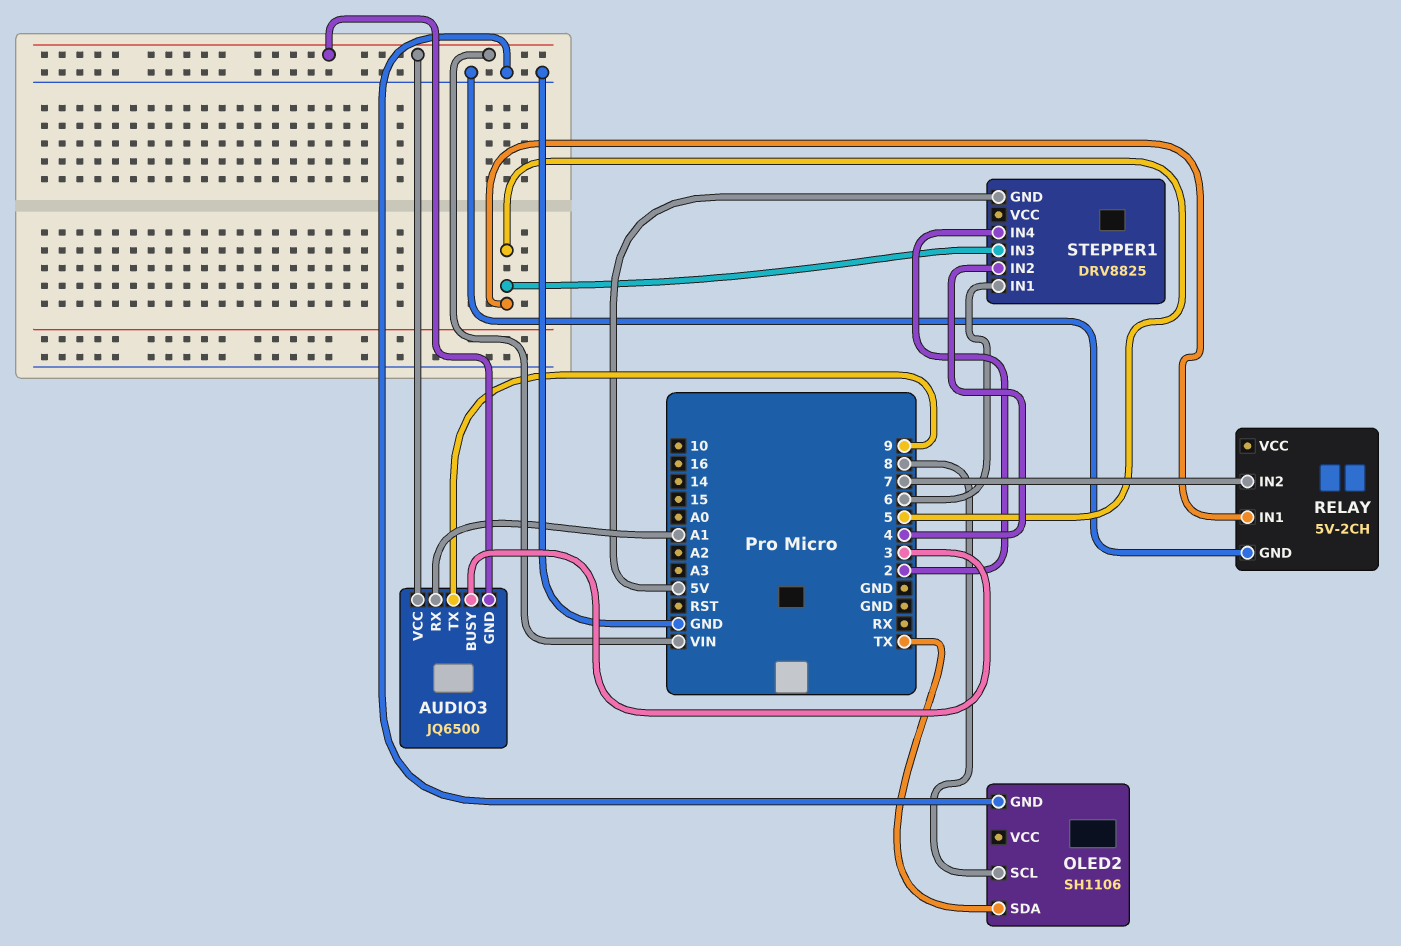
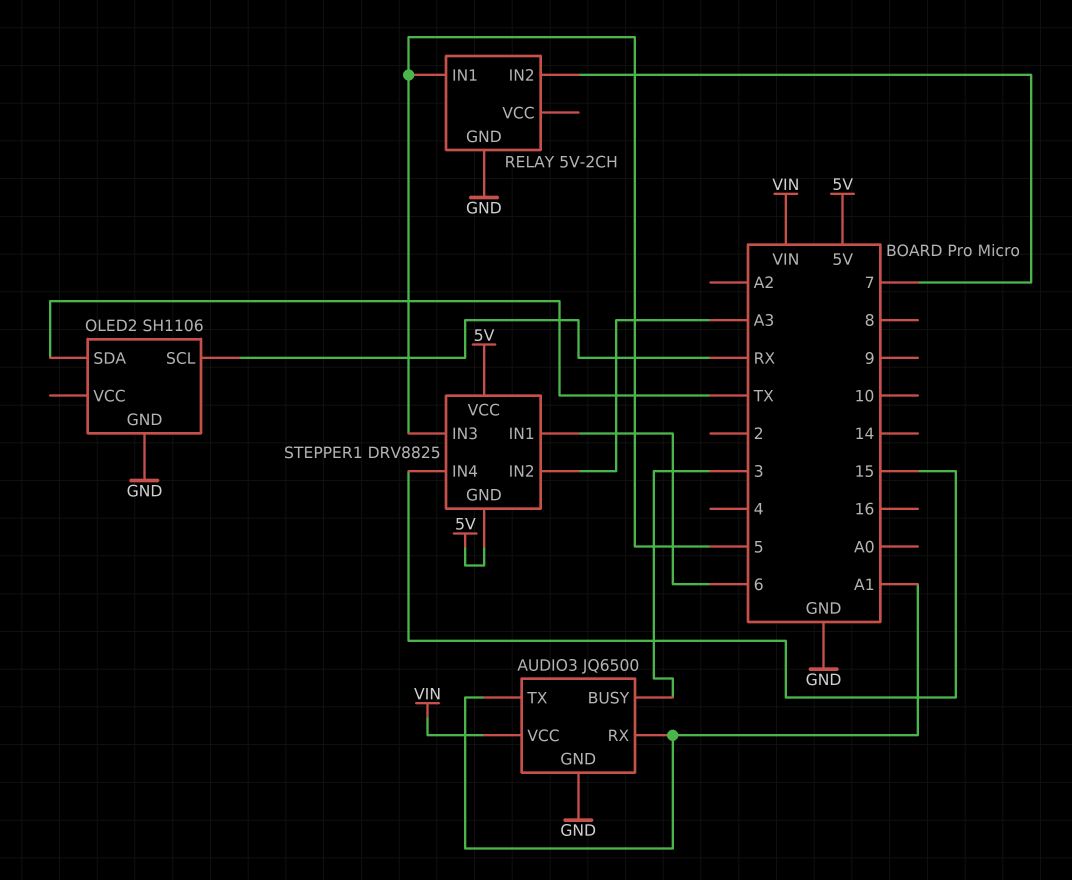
AUDIO3 pin GND: VIN -> GND
AUDIO3 pin TX: 9 -> A1
OLED2 pin SCL: 8 -> RX
STEPPER1 pin IN2: 4 -> A3
STEPPER1 pin IN4: 2 -> 15
STEPPER1 pin VCC: none -> 5V

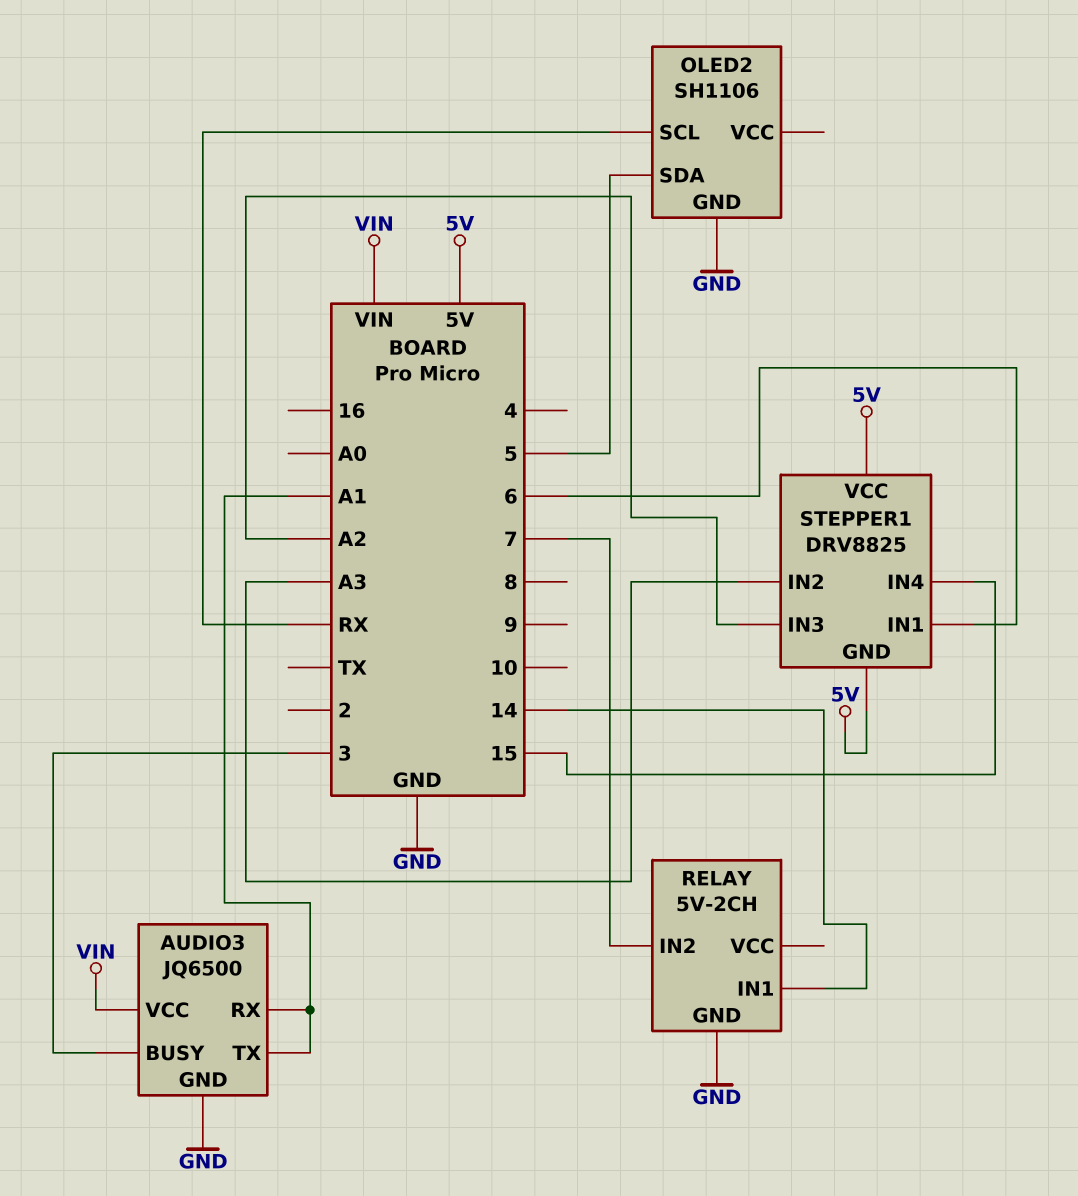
OLED2 pin SDA: TX -> 5
RELAY pin IN1: 5 -> 14
STEPPER1 pin IN3: 5 -> A2

